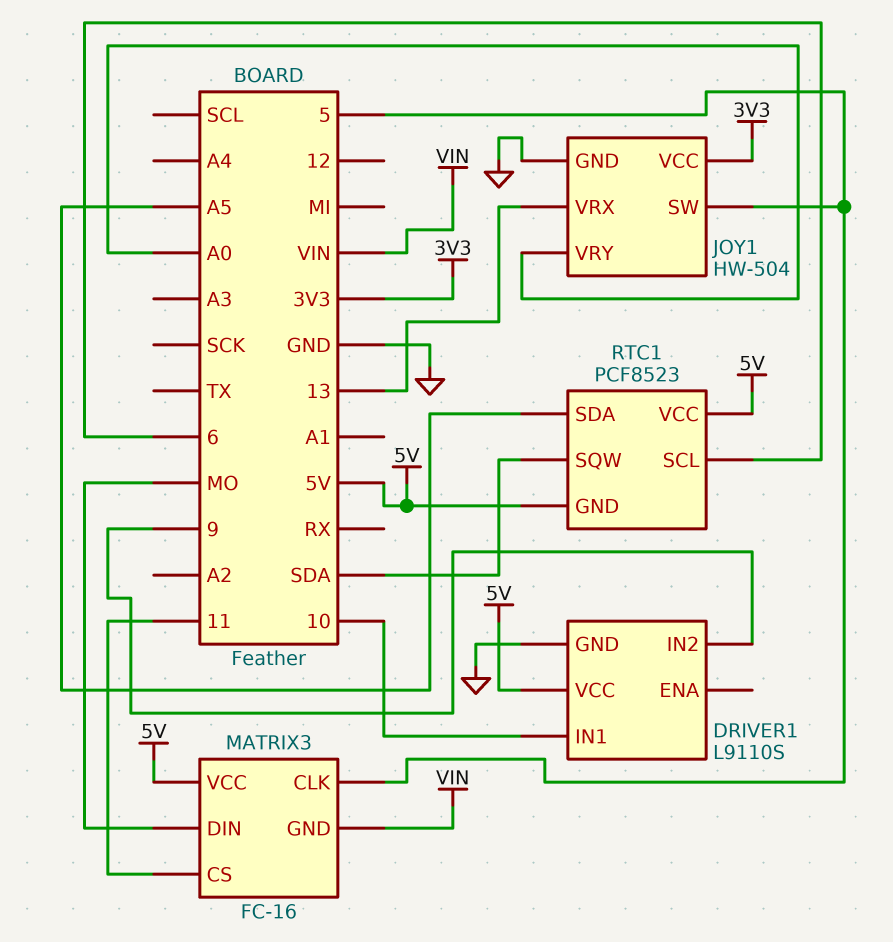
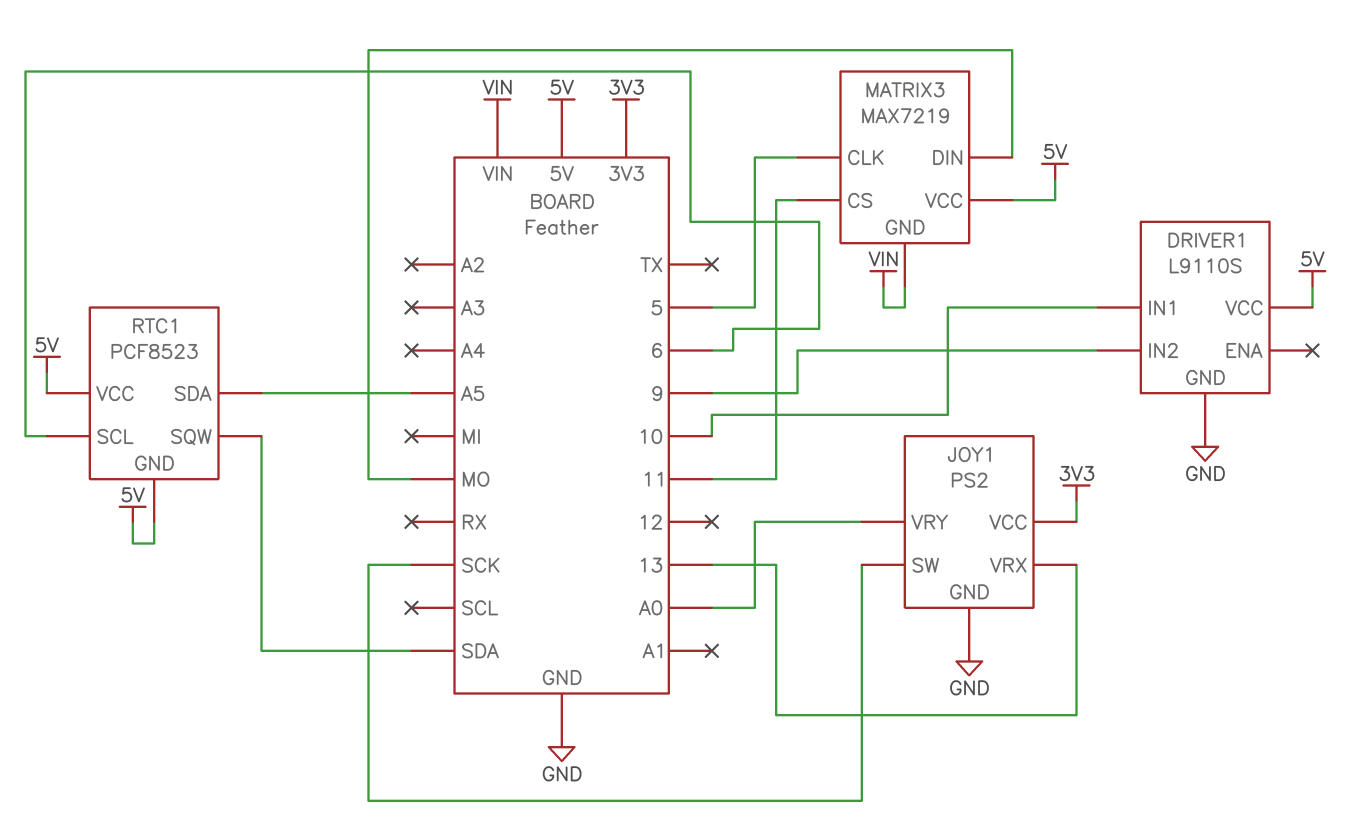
JOY1: HW-504 -> PS2
JOY1 pin SW: 5 -> SCK
MATRIX3: FC-16 -> MAX7219

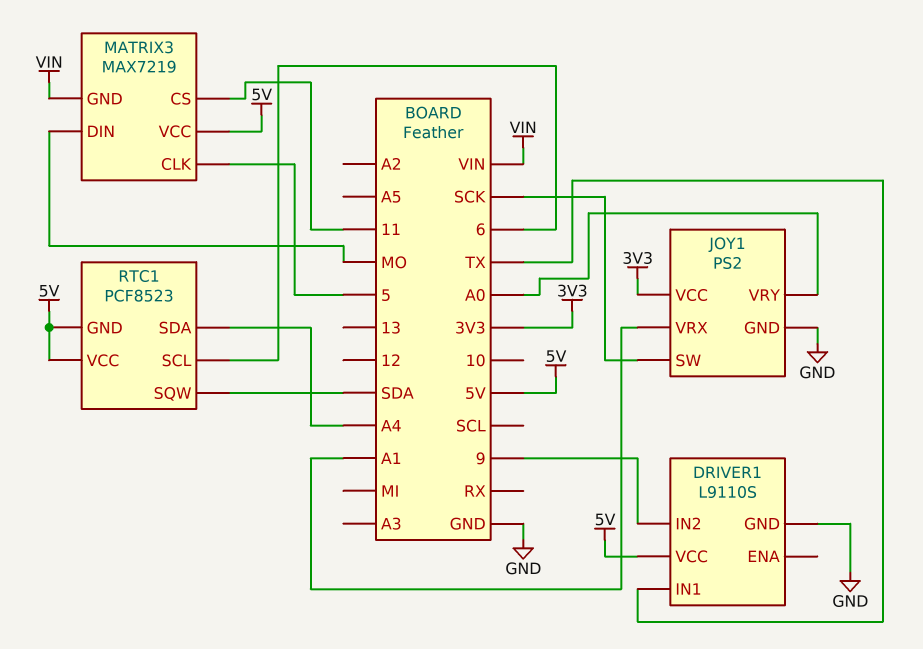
DRIVER1 pin IN1: 10 -> TX
JOY1 pin VRX: 13 -> A1
RTC1 pin SDA: A5 -> A4

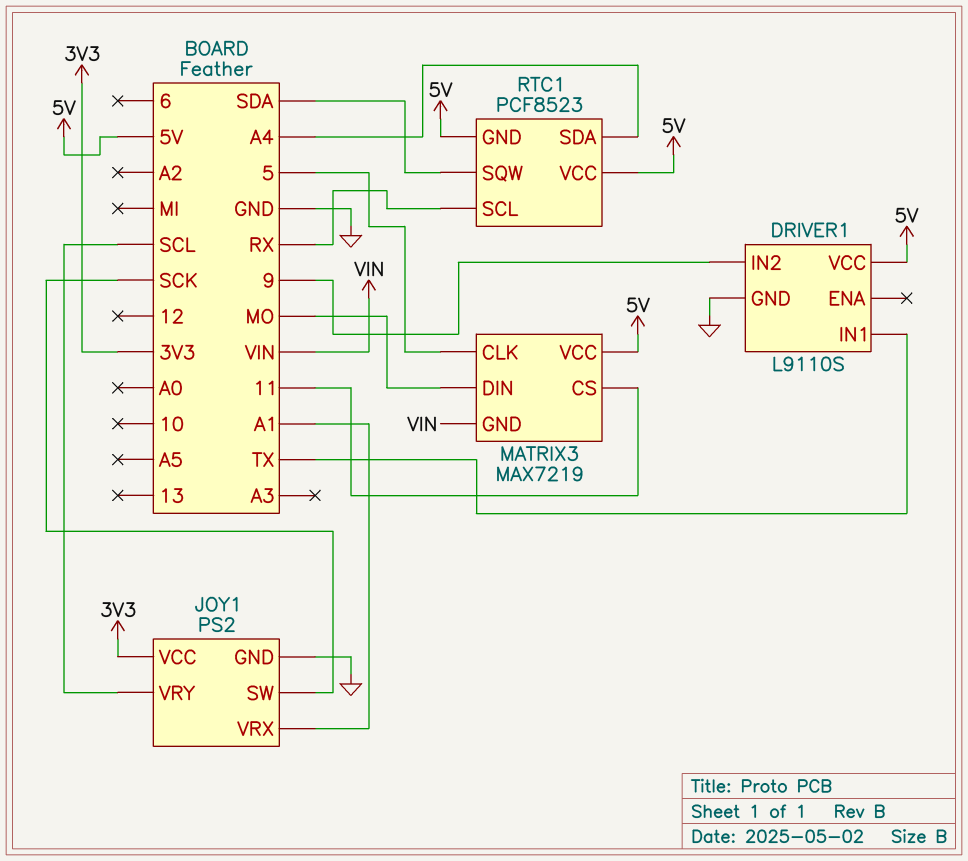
JOY1 pin VRY: A0 -> SCL
RTC1 pin SCL: 6 -> RX

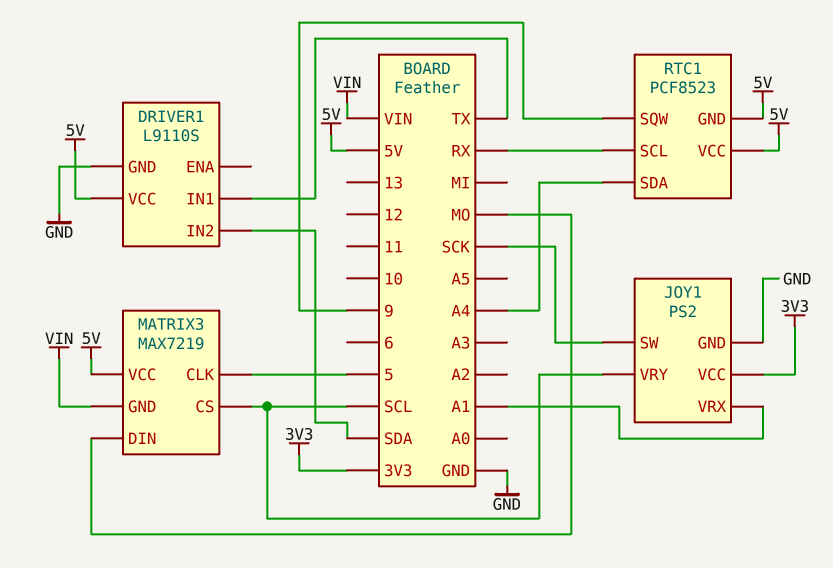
DRIVER1 pin IN2: 9 -> SDA
MATRIX3 pin CS: 11 -> SCL
RTC1 pin SQW: SDA -> 9

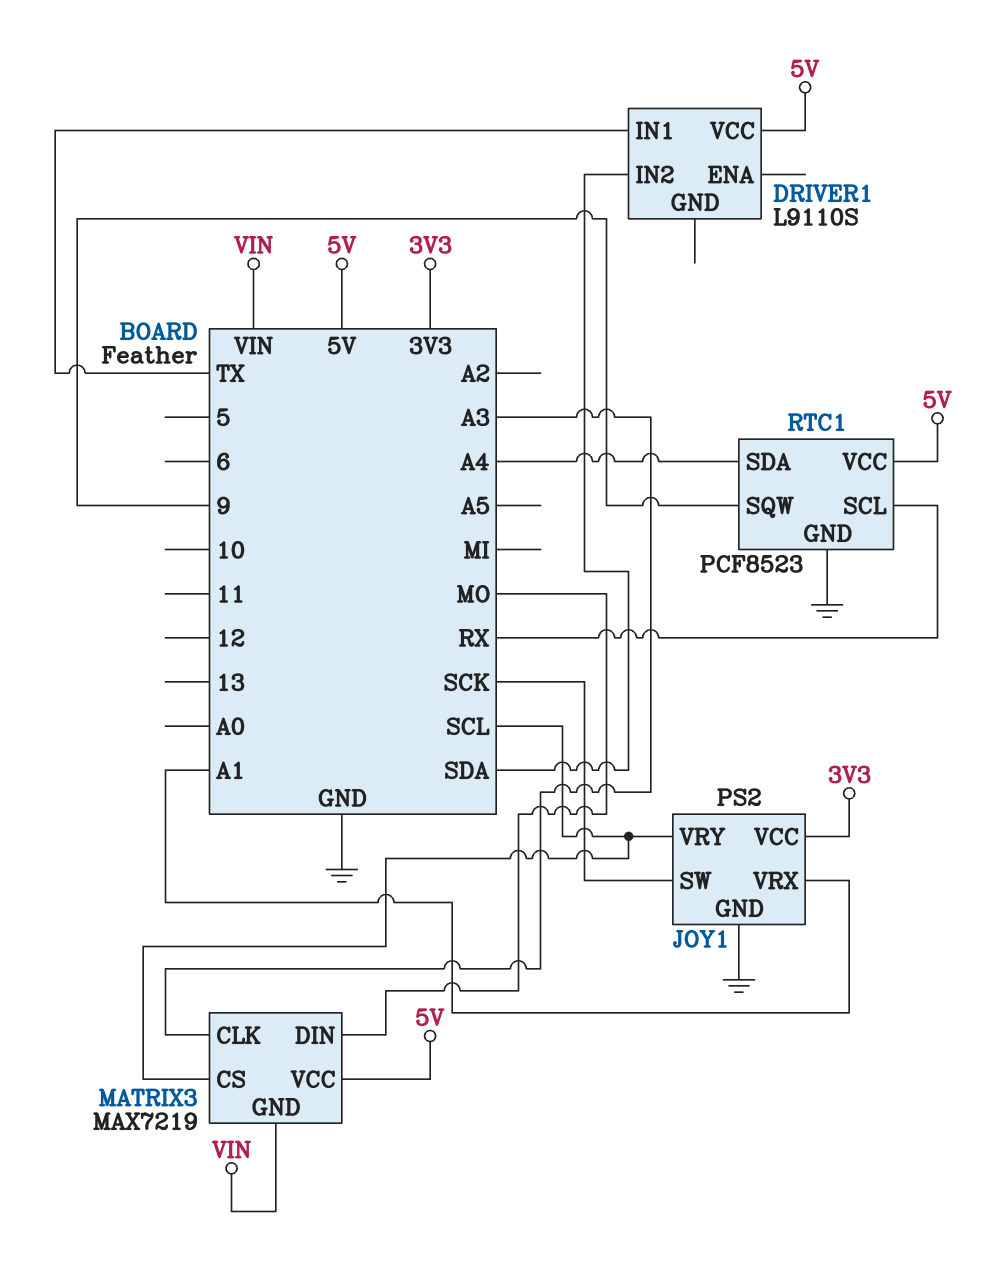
DRIVER1 pin GND: GND -> none
MATRIX3 pin CLK: 5 -> A3
RTC1 pin GND: 5V -> GND

